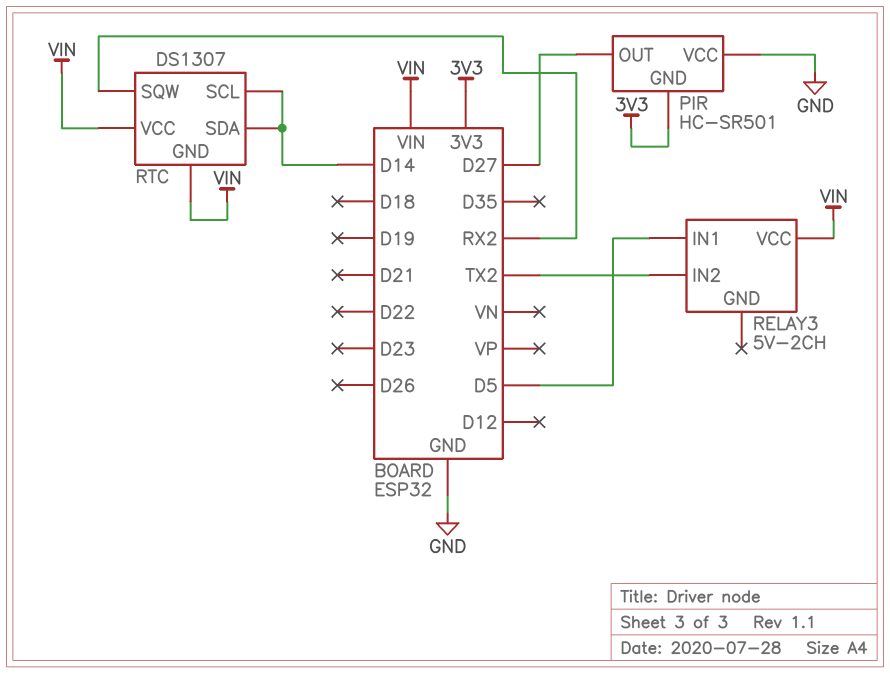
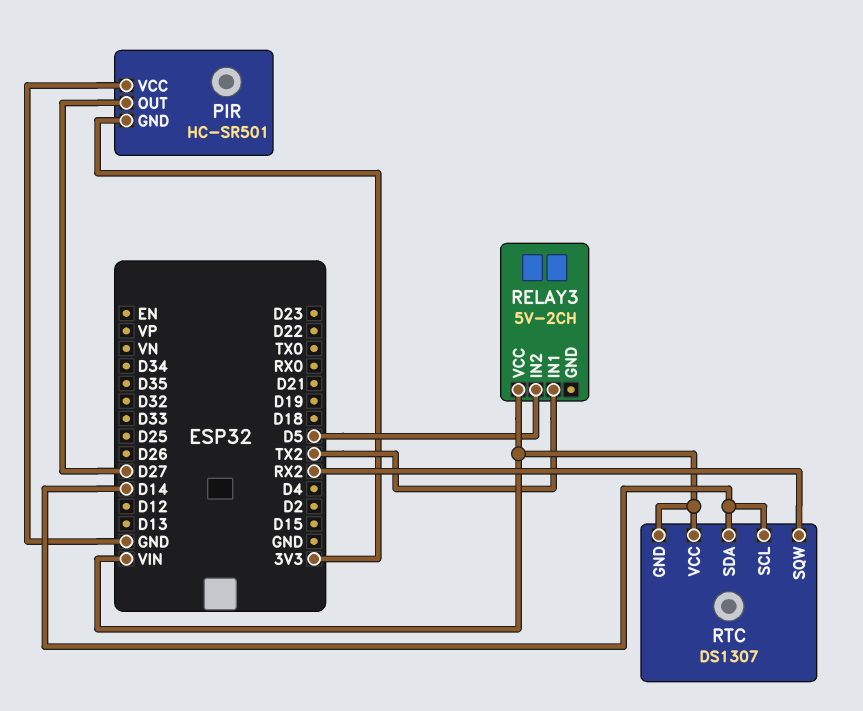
RELAY3 pin IN1: D5 -> TX2
RELAY3 pin IN2: TX2 -> D5

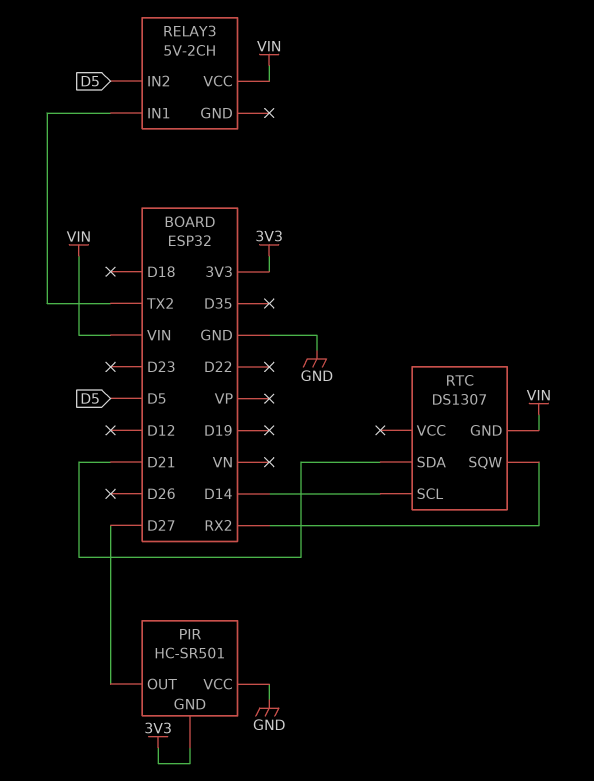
RTC pin SDA: D14 -> D21
RTC pin VCC: VIN -> none

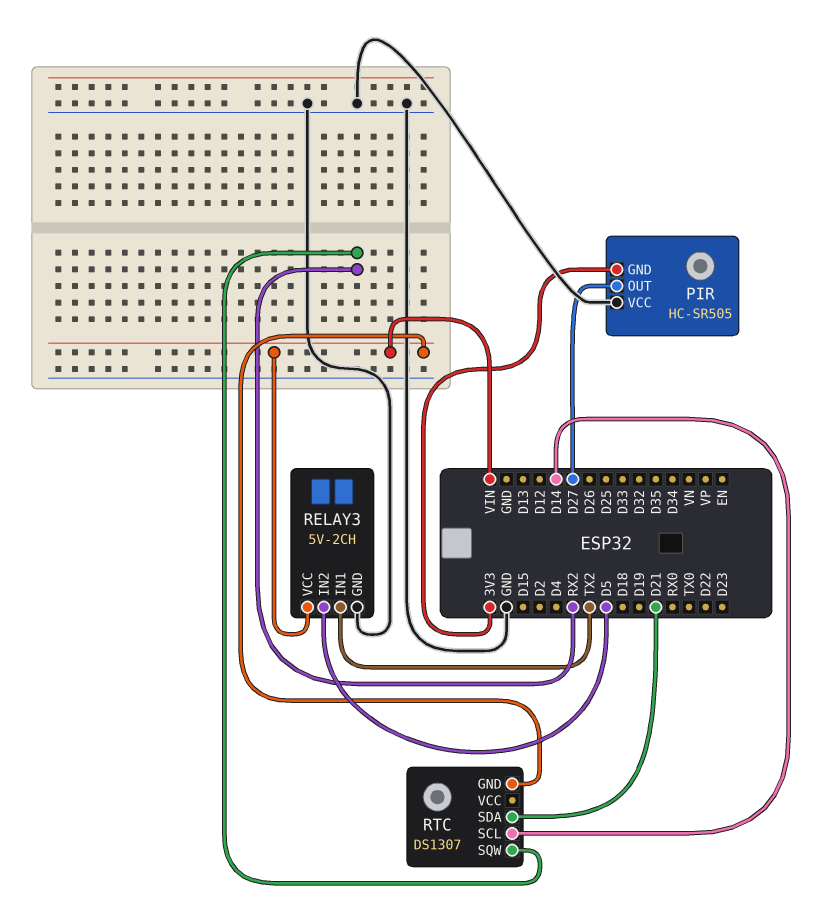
PIR: HC-SR501 -> HC-SR505
RELAY3 pin GND: none -> GND

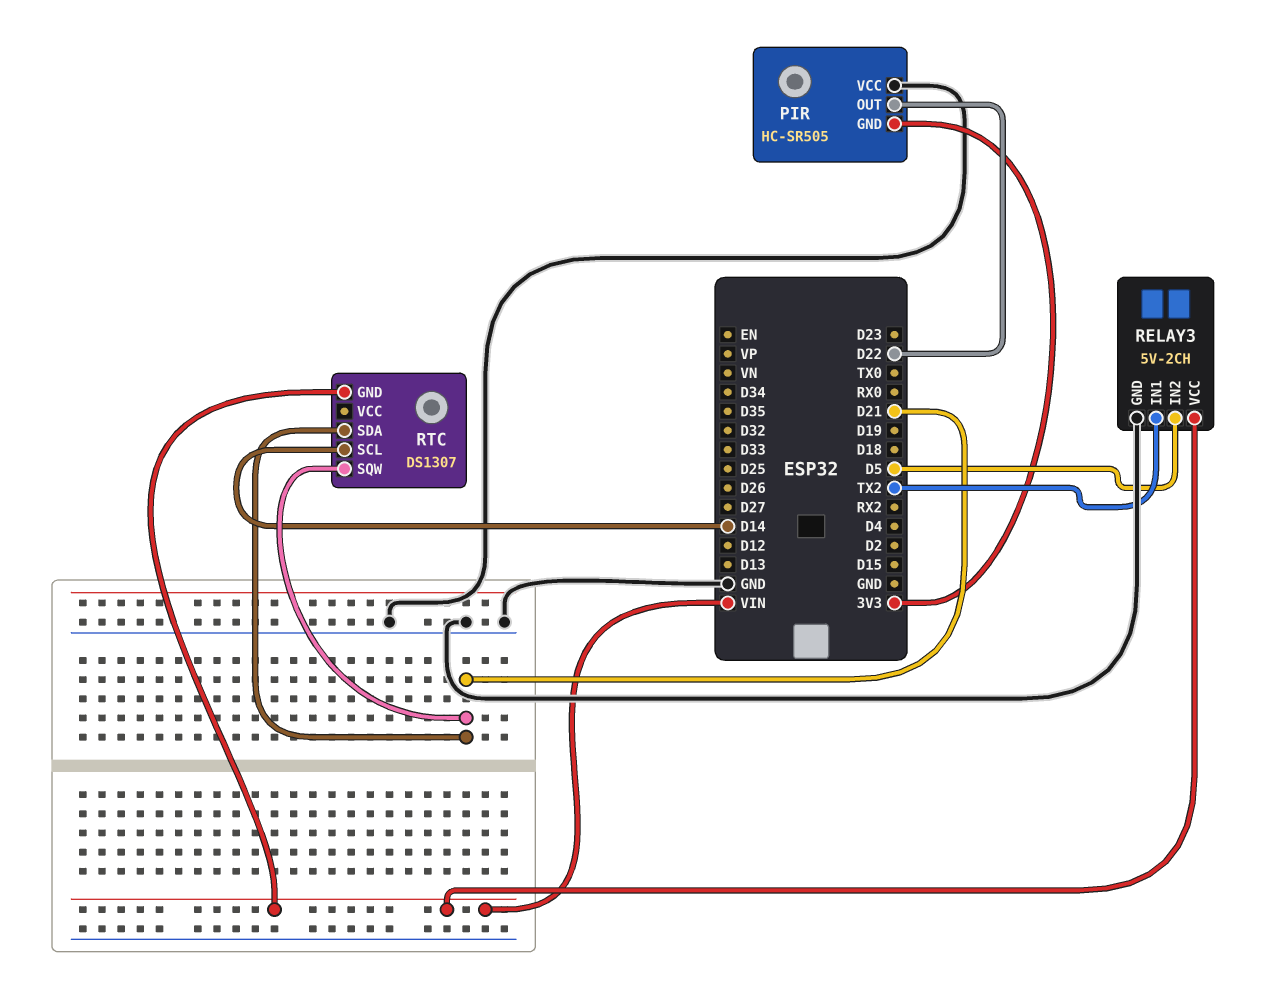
PIR pin OUT: D27 -> D22
RTC pin SQW: RX2 -> D21

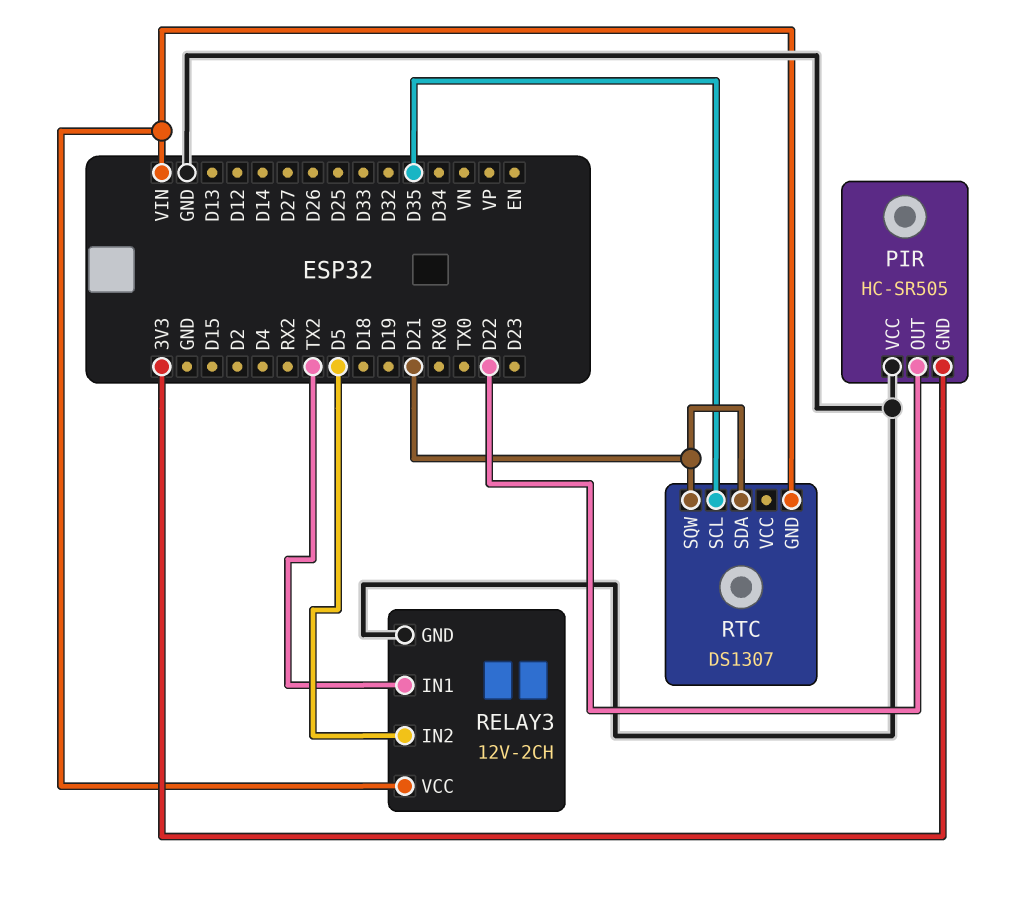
RELAY3: 5V-2CH -> 12V-2CH
RTC pin SCL: D14 -> D35

